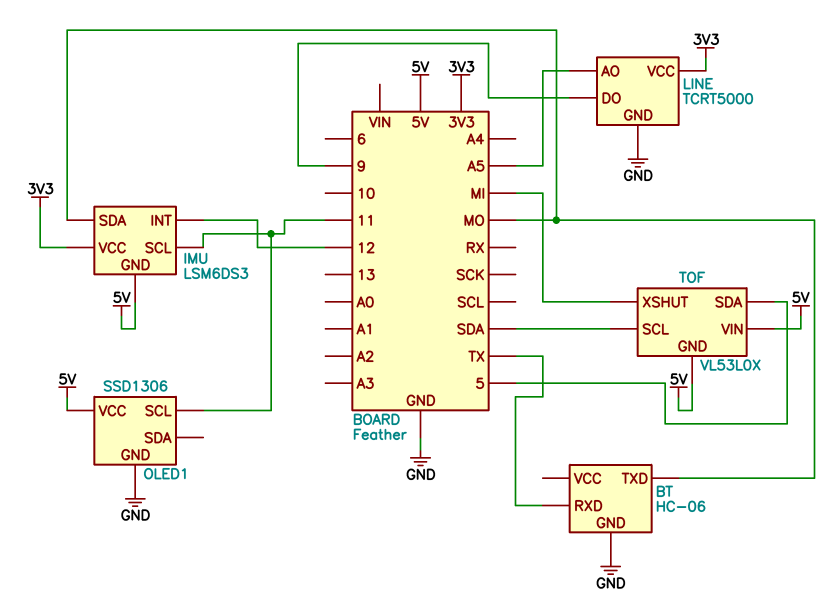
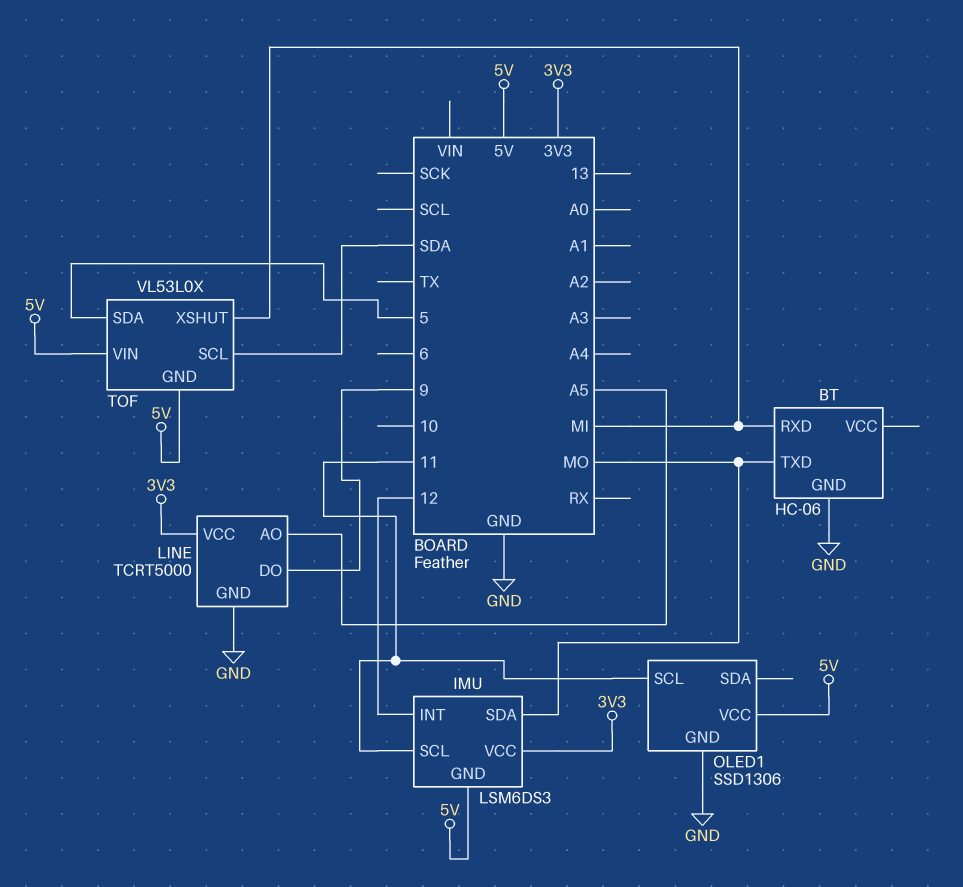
BT pin RXD: TX -> MI

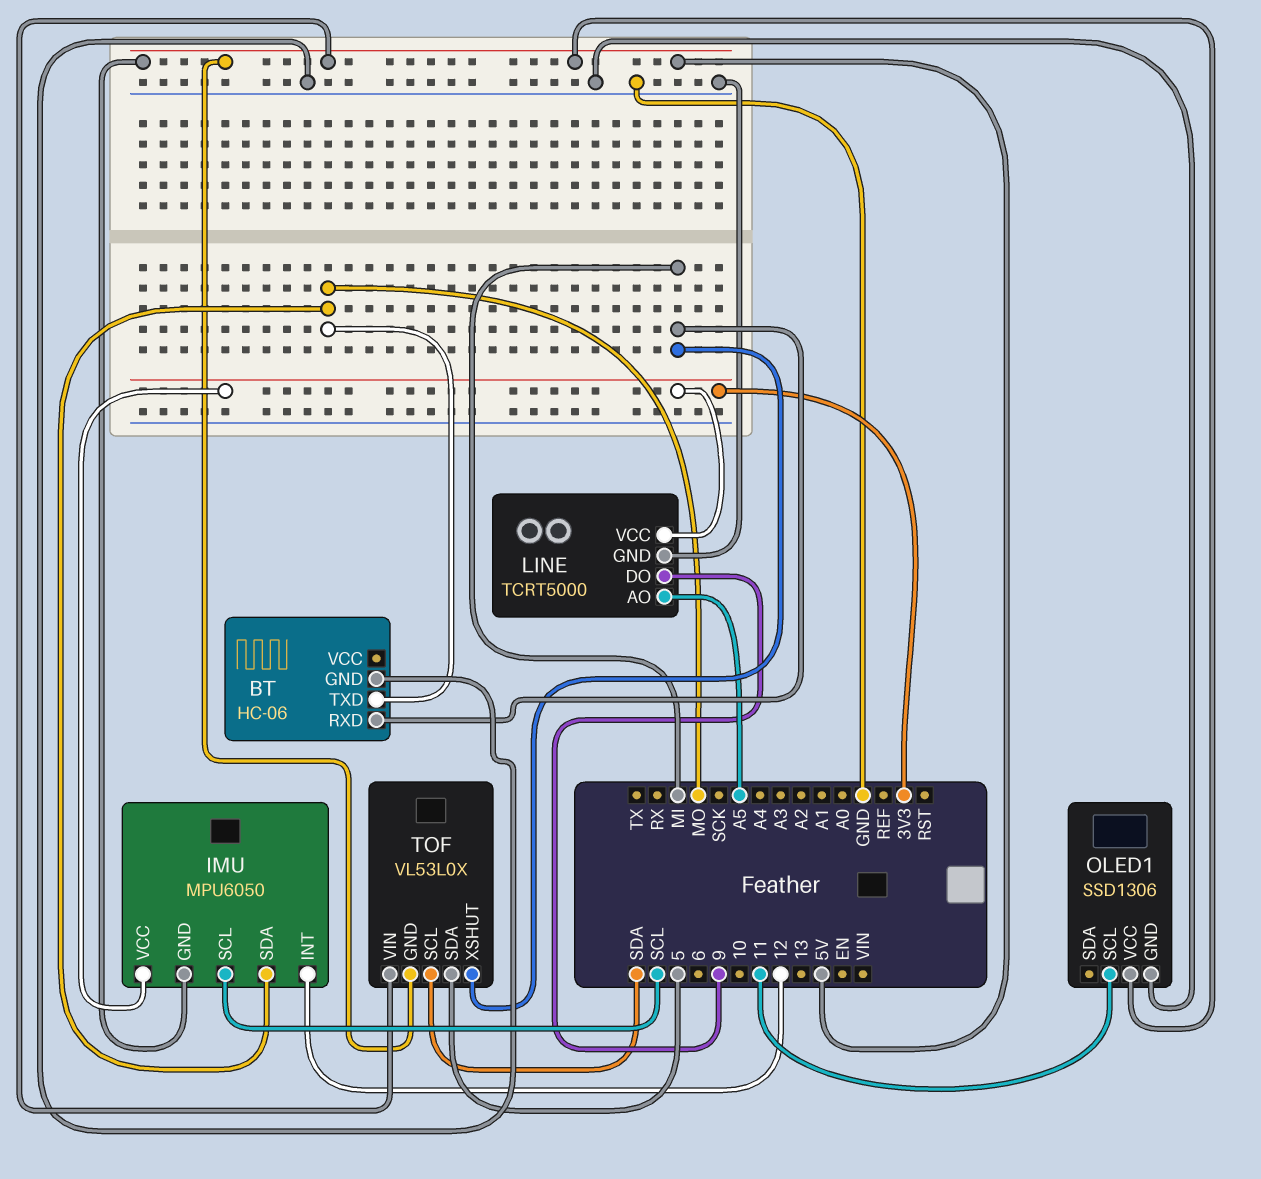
IMU: LSM6DS3 -> MPU6050
IMU pin SCL: 11 -> SCL

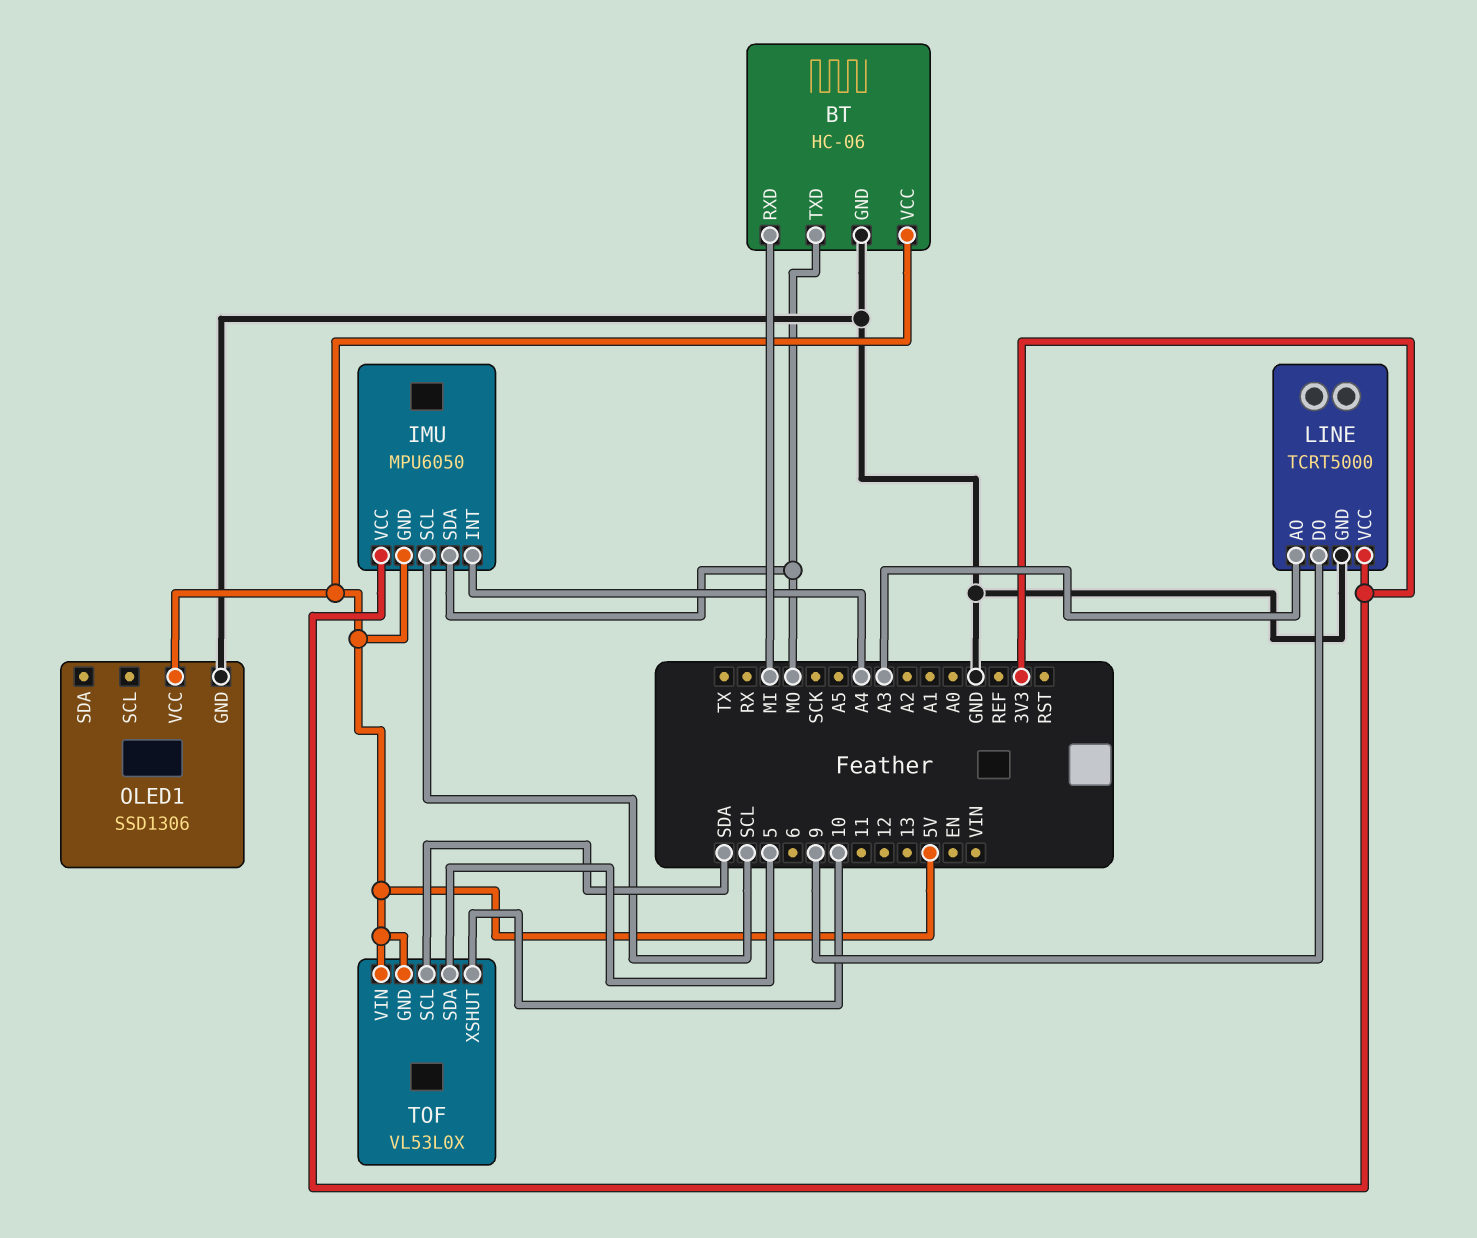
BT pin VCC: none -> 5V
IMU pin INT: 12 -> A4
LINE pin AO: A5 -> A3
OLED1 pin SCL: 11 -> none
TOF pin XSHUT: MI -> 10

